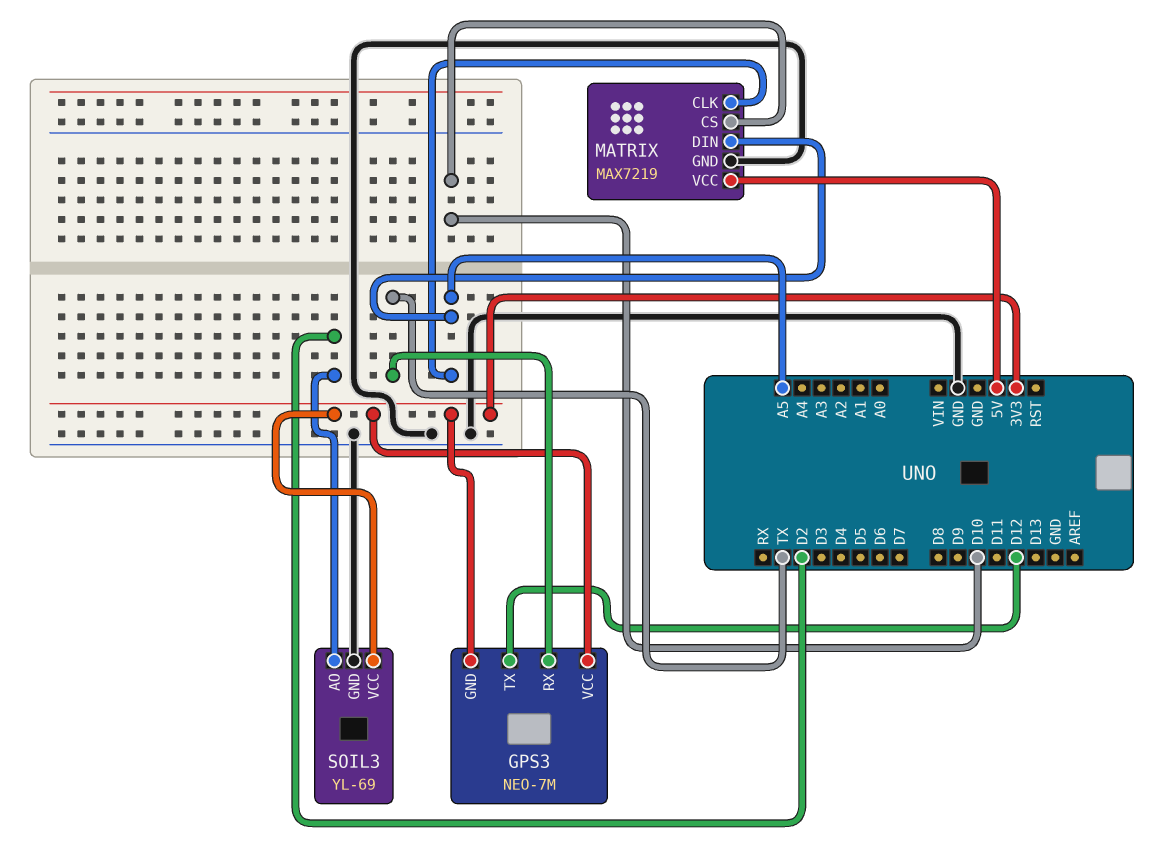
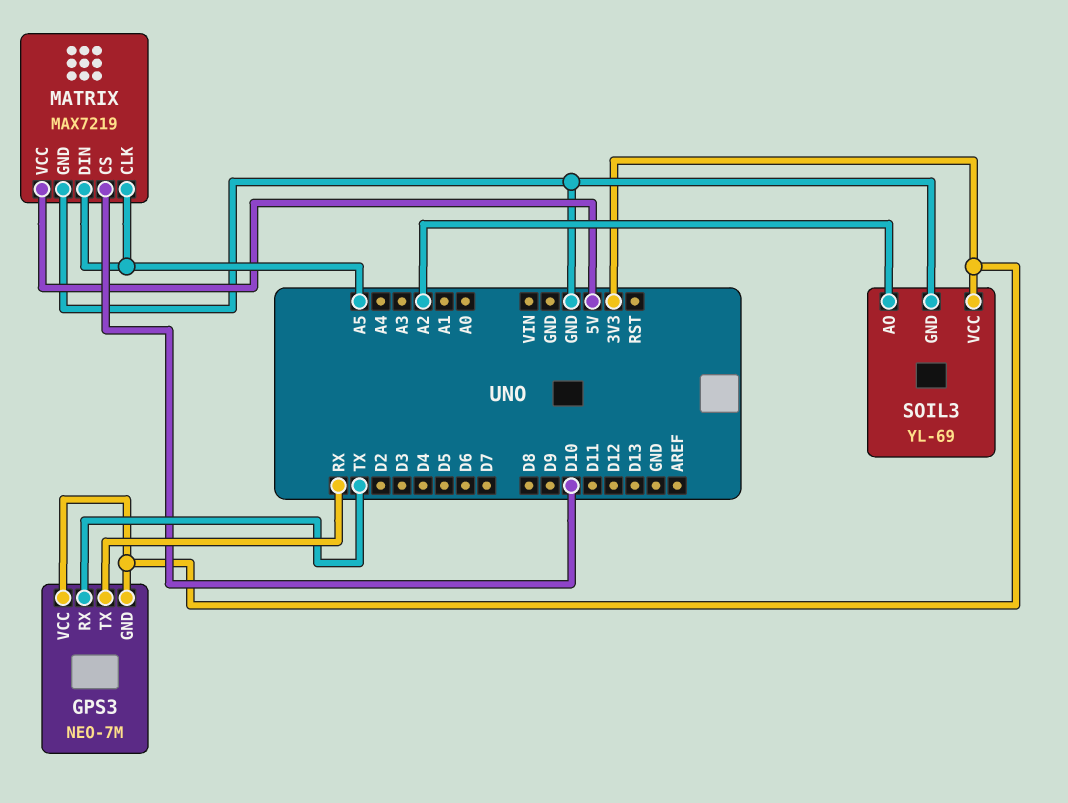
GPS3 pin TX: D12 -> RX
SOIL3 pin AO: D2 -> A2

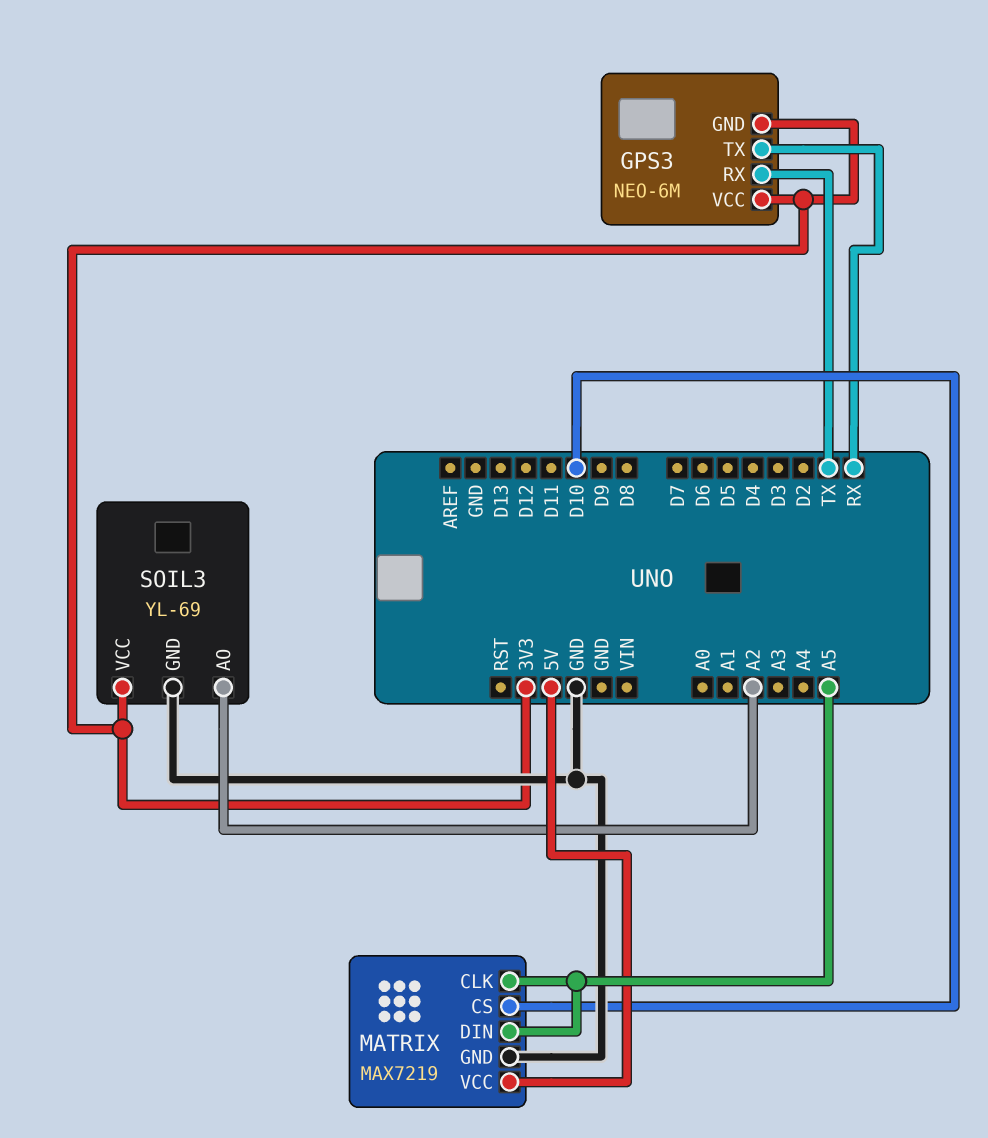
GPS3: NEO-7M -> NEO-6M

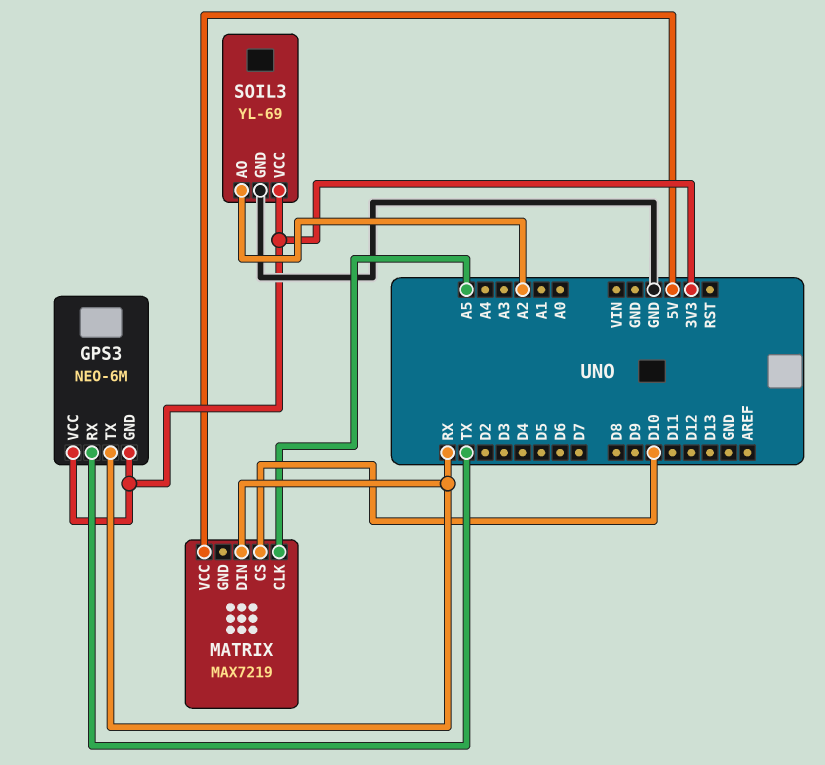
MATRIX pin DIN: A5 -> RX
MATRIX pin GND: GND -> none

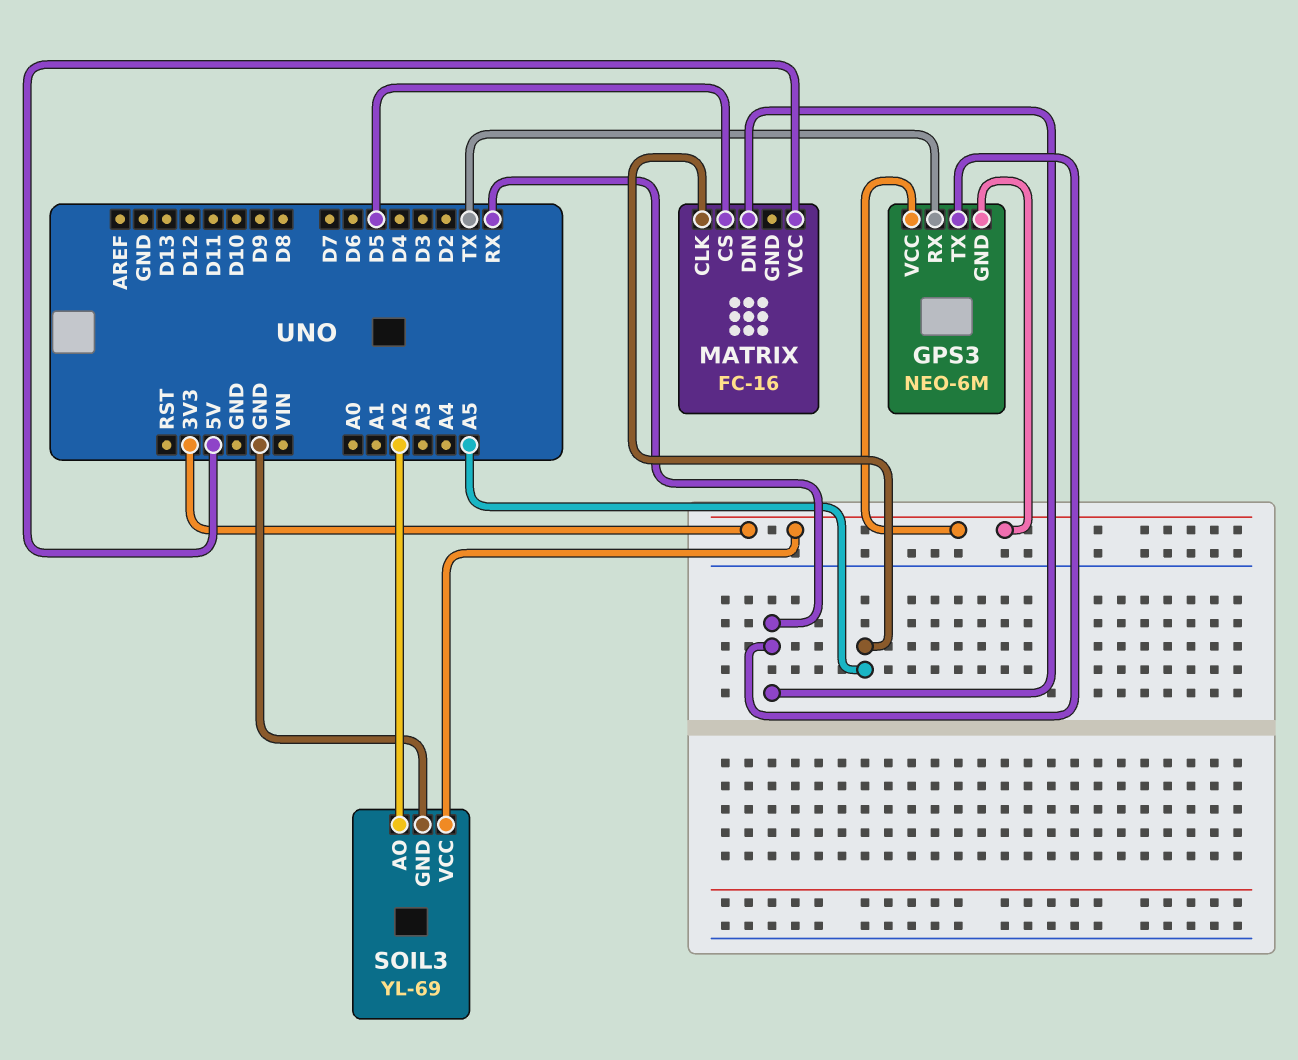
MATRIX: MAX7219 -> FC-16
MATRIX pin CS: D10 -> D5

